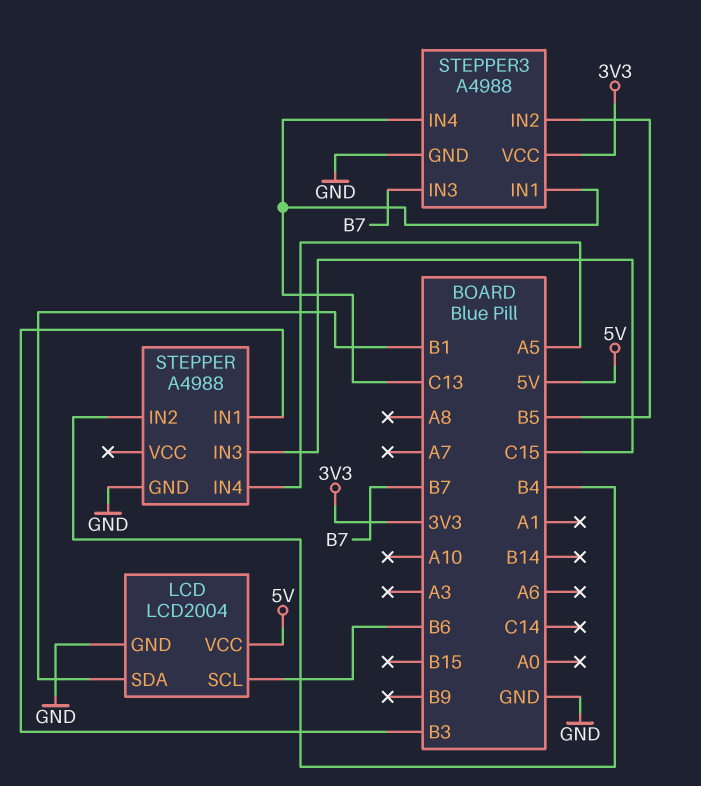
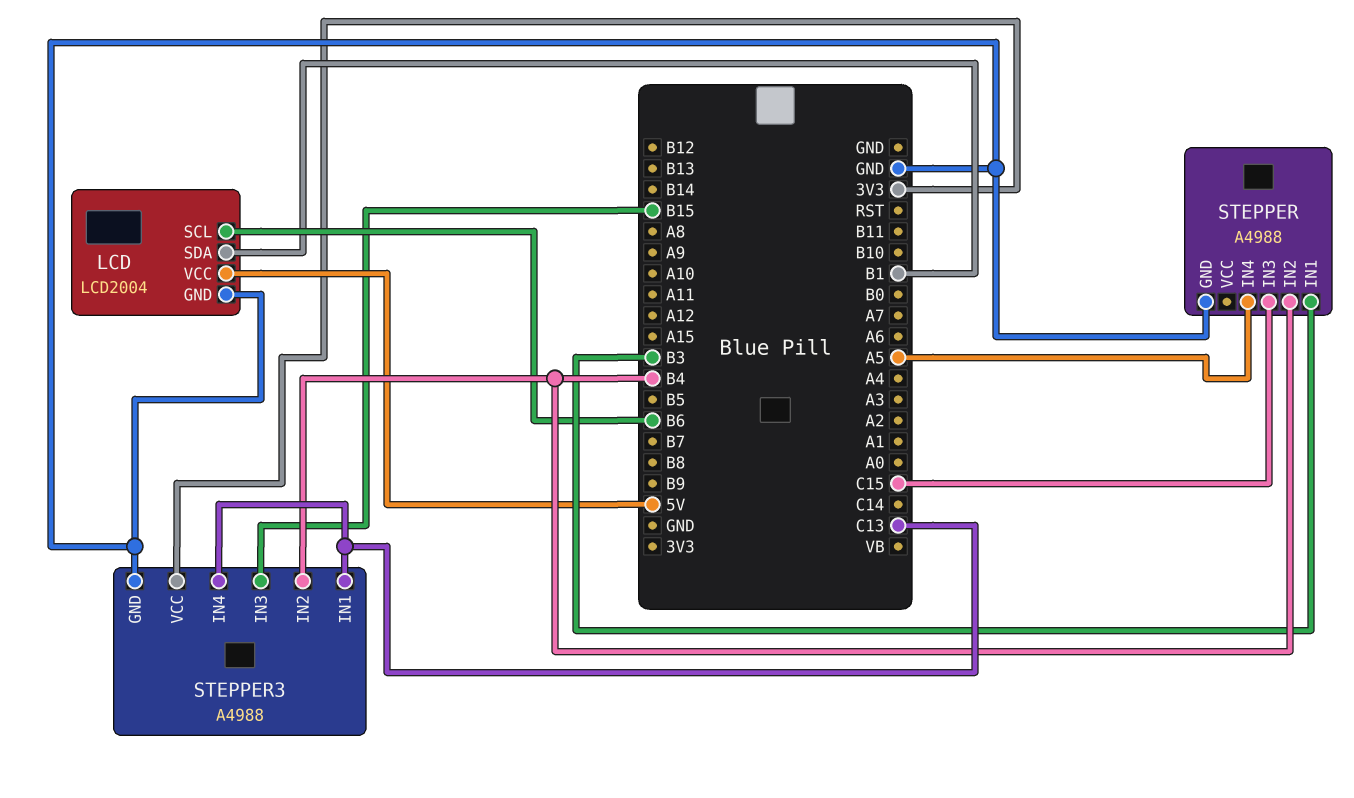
STEPPER3 pin IN2: B5 -> B4
STEPPER3 pin IN3: B7 -> B15

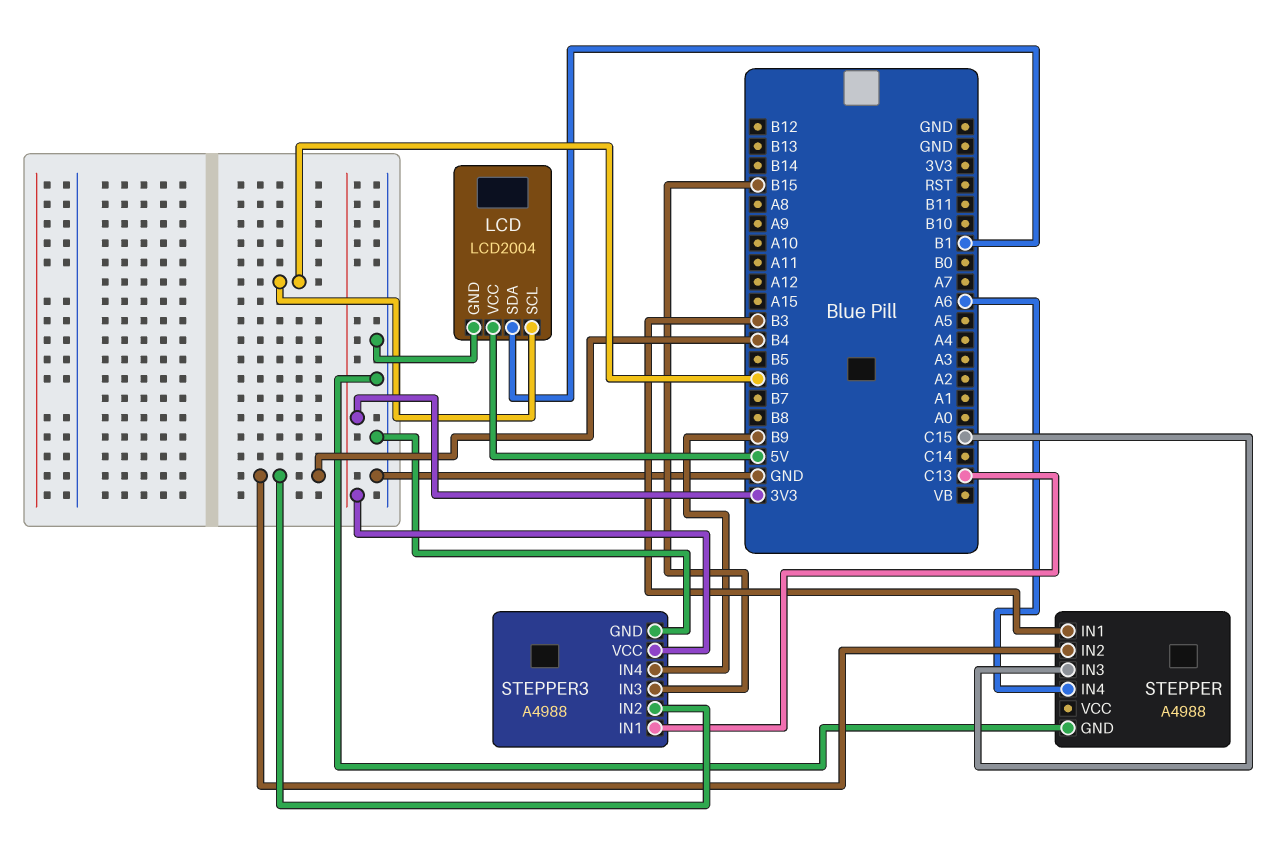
STEPPER pin IN4: A5 -> A6
STEPPER3 pin IN4: C13 -> B9

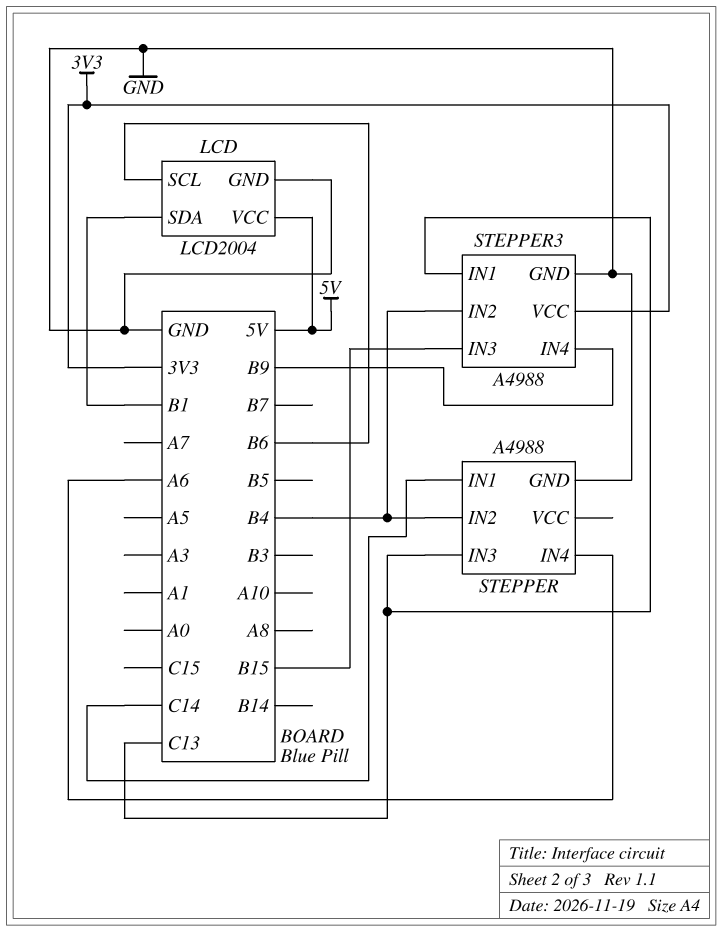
STEPPER pin IN1: B3 -> C14
STEPPER pin IN3: C15 -> C13

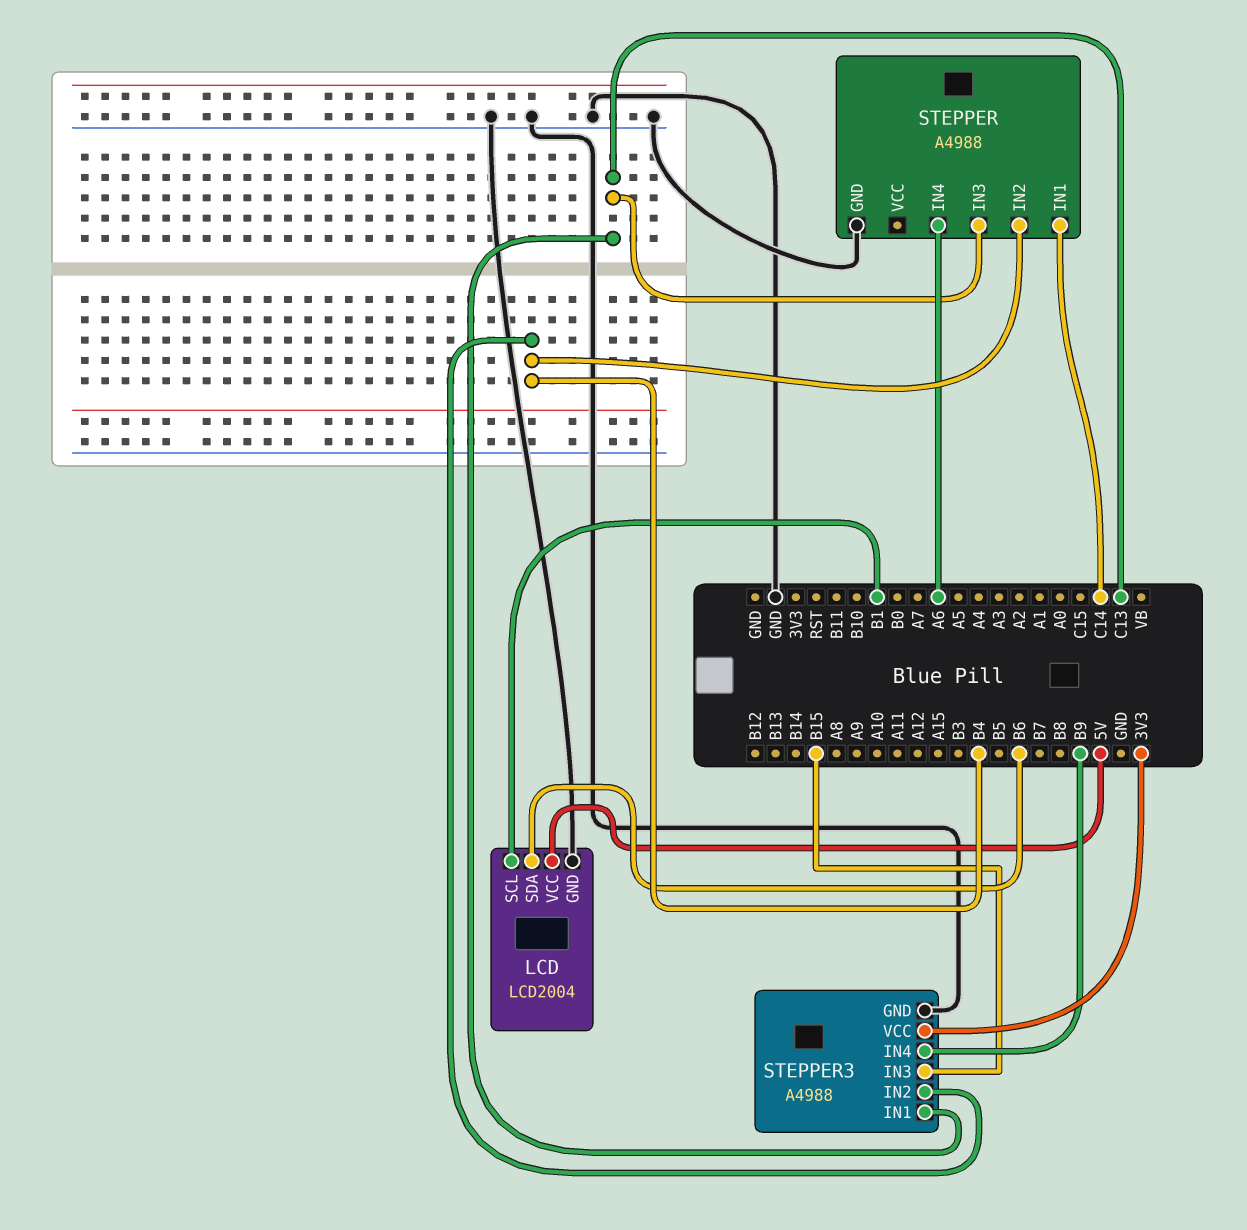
LCD pin SCL: B6 -> B1
LCD pin SDA: B1 -> B6

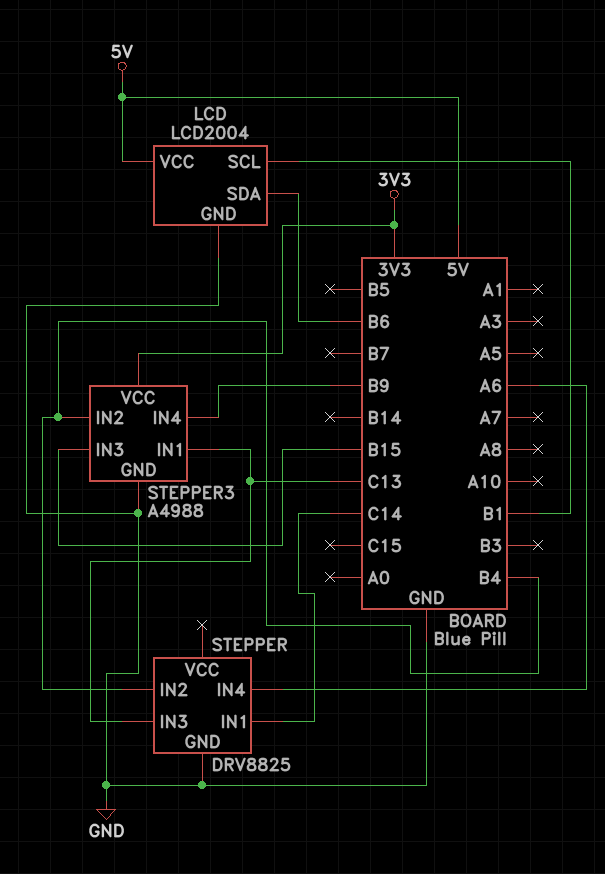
STEPPER: A4988 -> DRV8825

